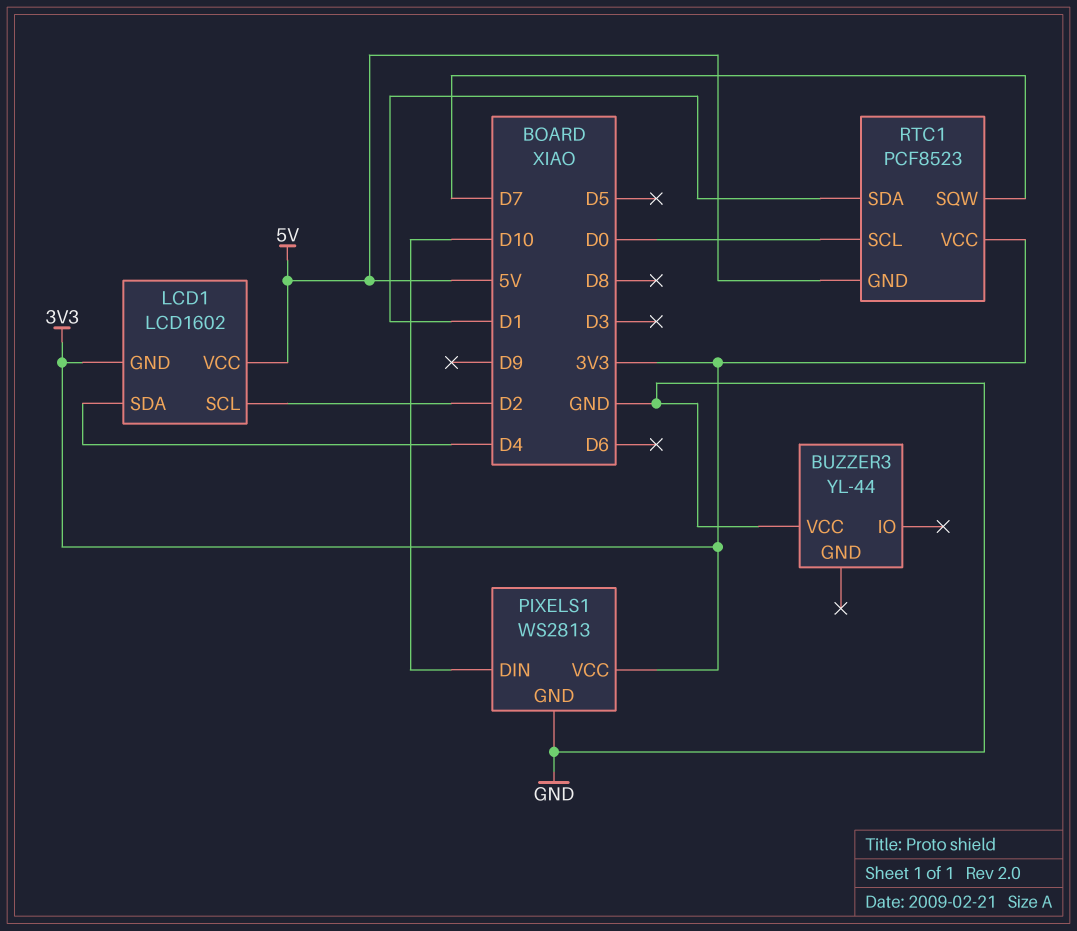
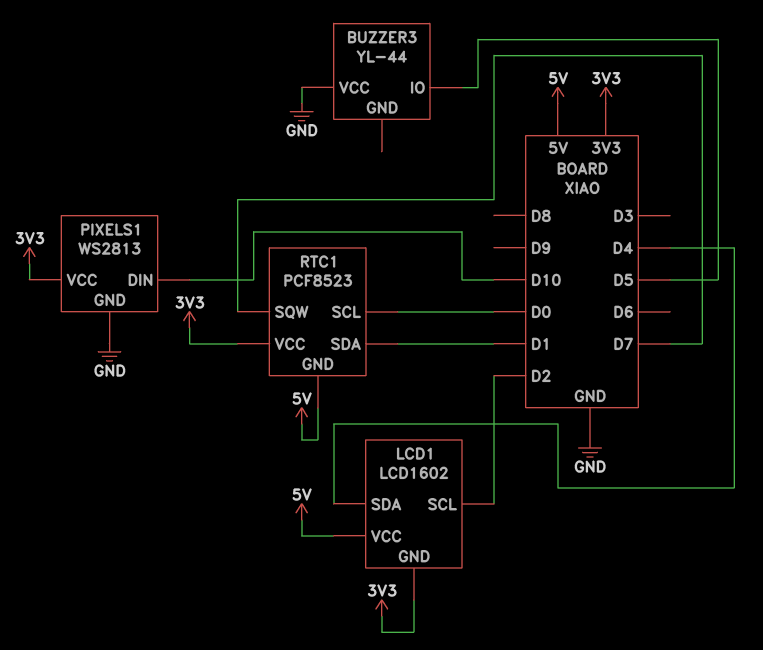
BUZZER3 pin IO: none -> D5

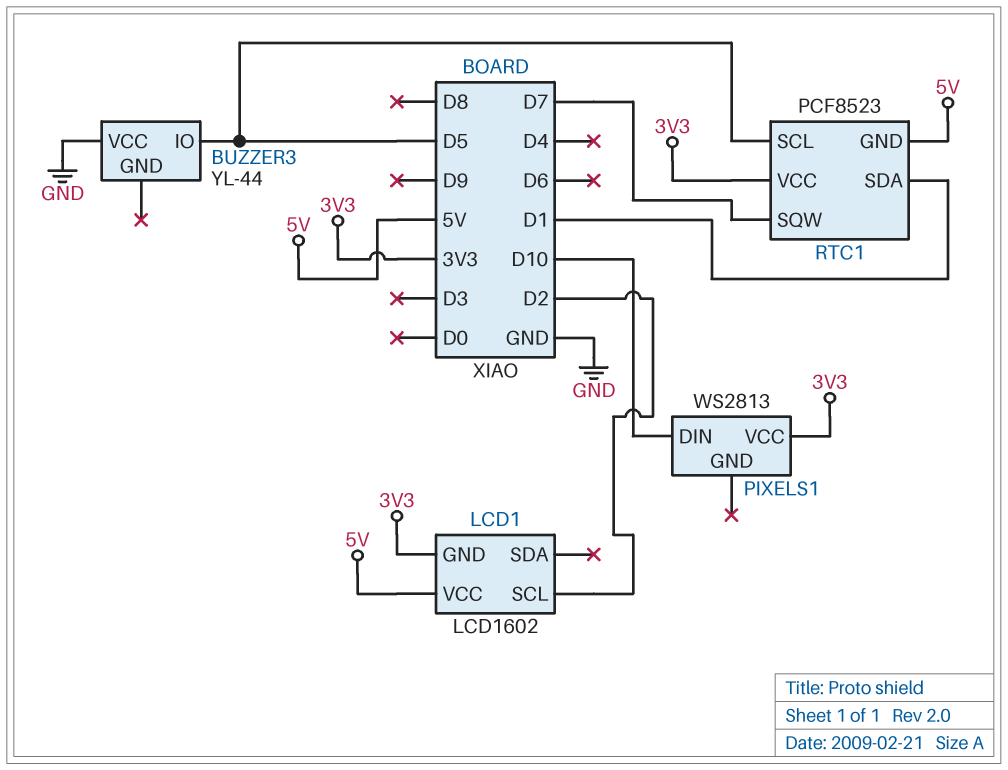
LCD1 pin SDA: D4 -> none
PIXELS1 pin GND: GND -> none
RTC1 pin SCL: D0 -> D5

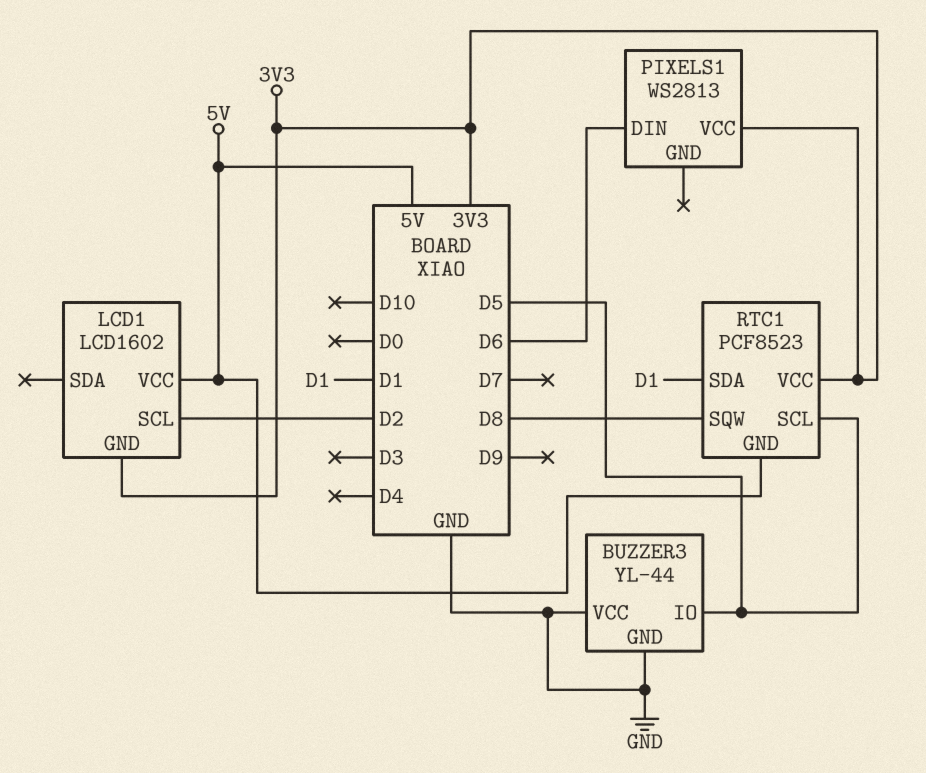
BUZZER3 pin GND: none -> GND
PIXELS1 pin DIN: D10 -> D6
RTC1 pin SQW: D7 -> D8

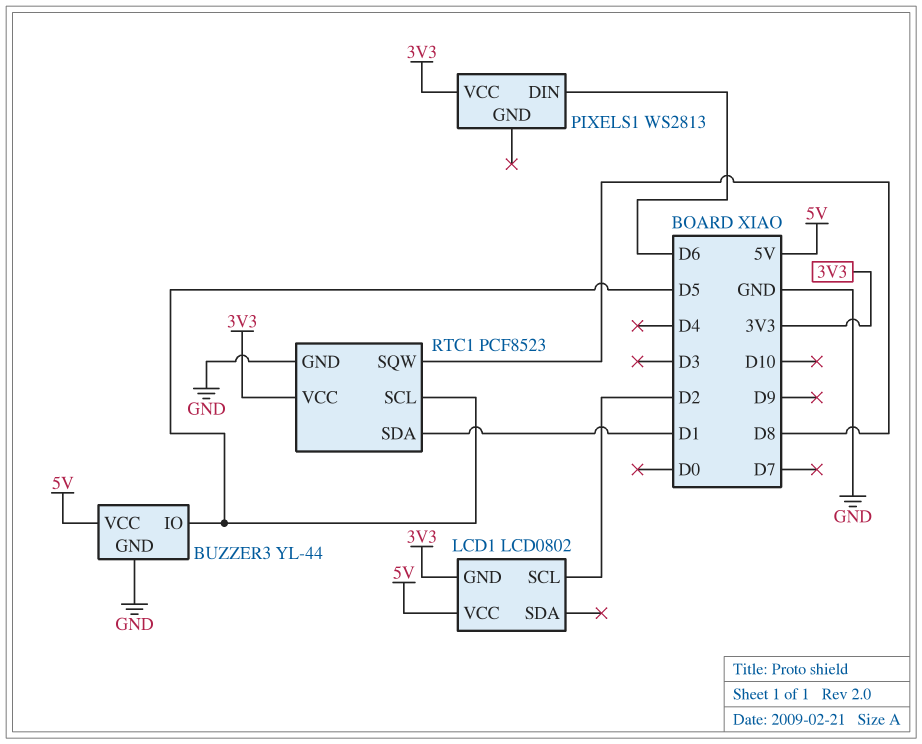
BUZZER3 pin VCC: GND -> 5V
LCD1: LCD1602 -> LCD0802
RTC1 pin GND: 5V -> GND

